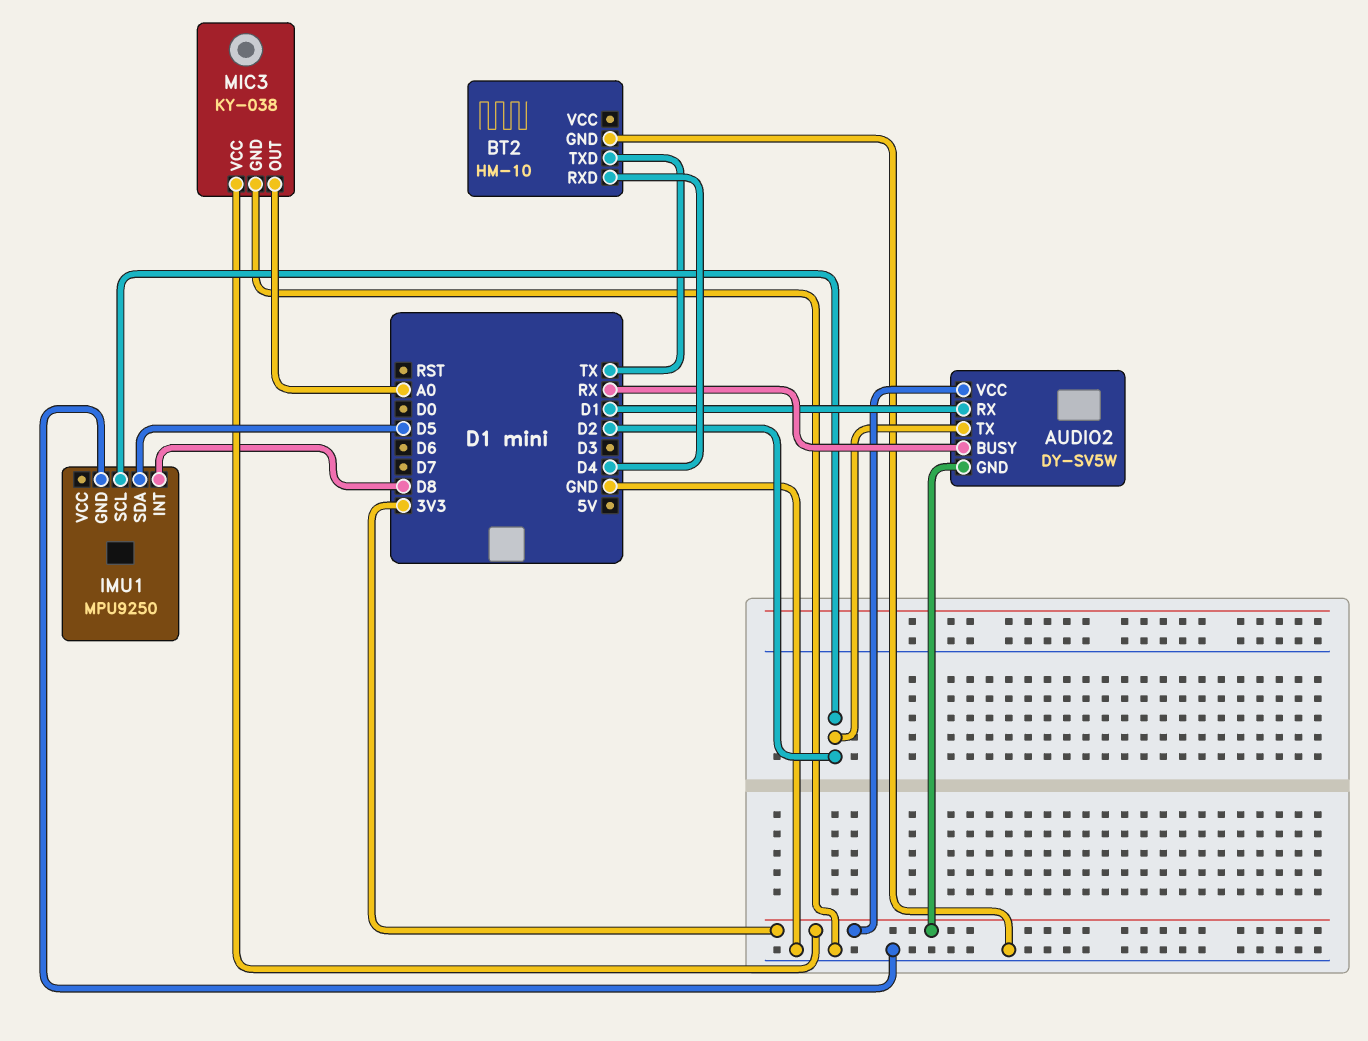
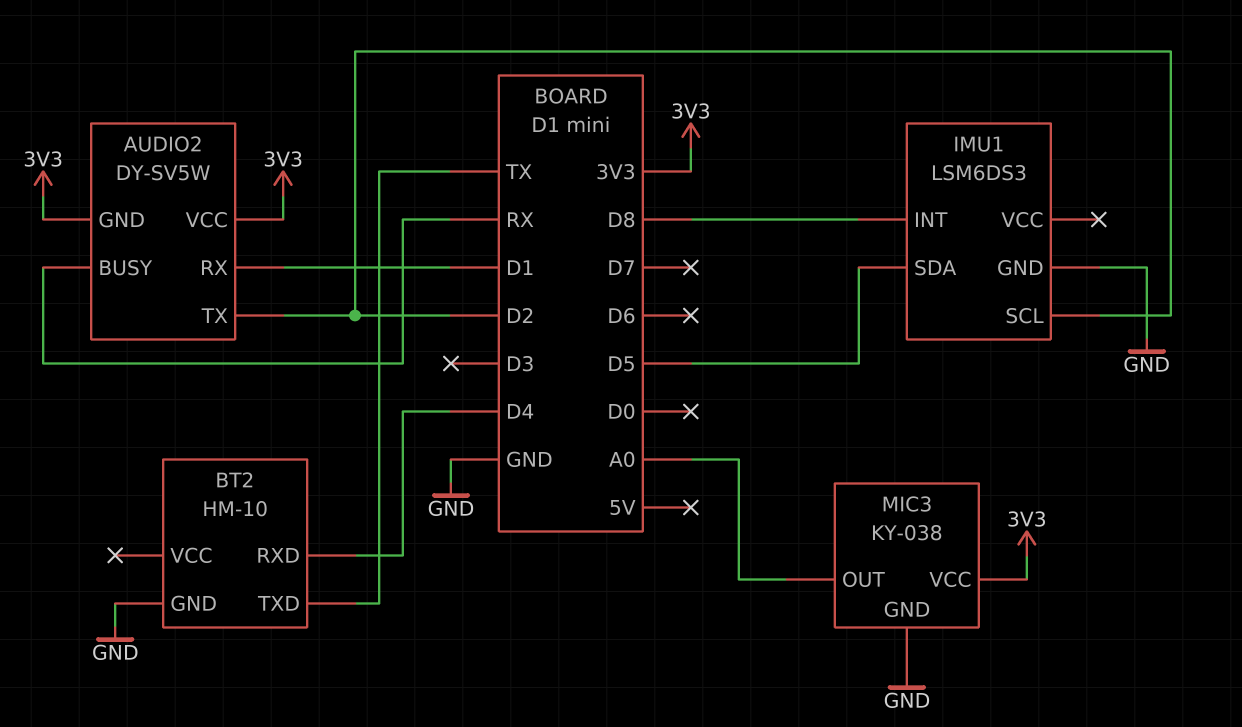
IMU1: MPU9250 -> LSM6DS3

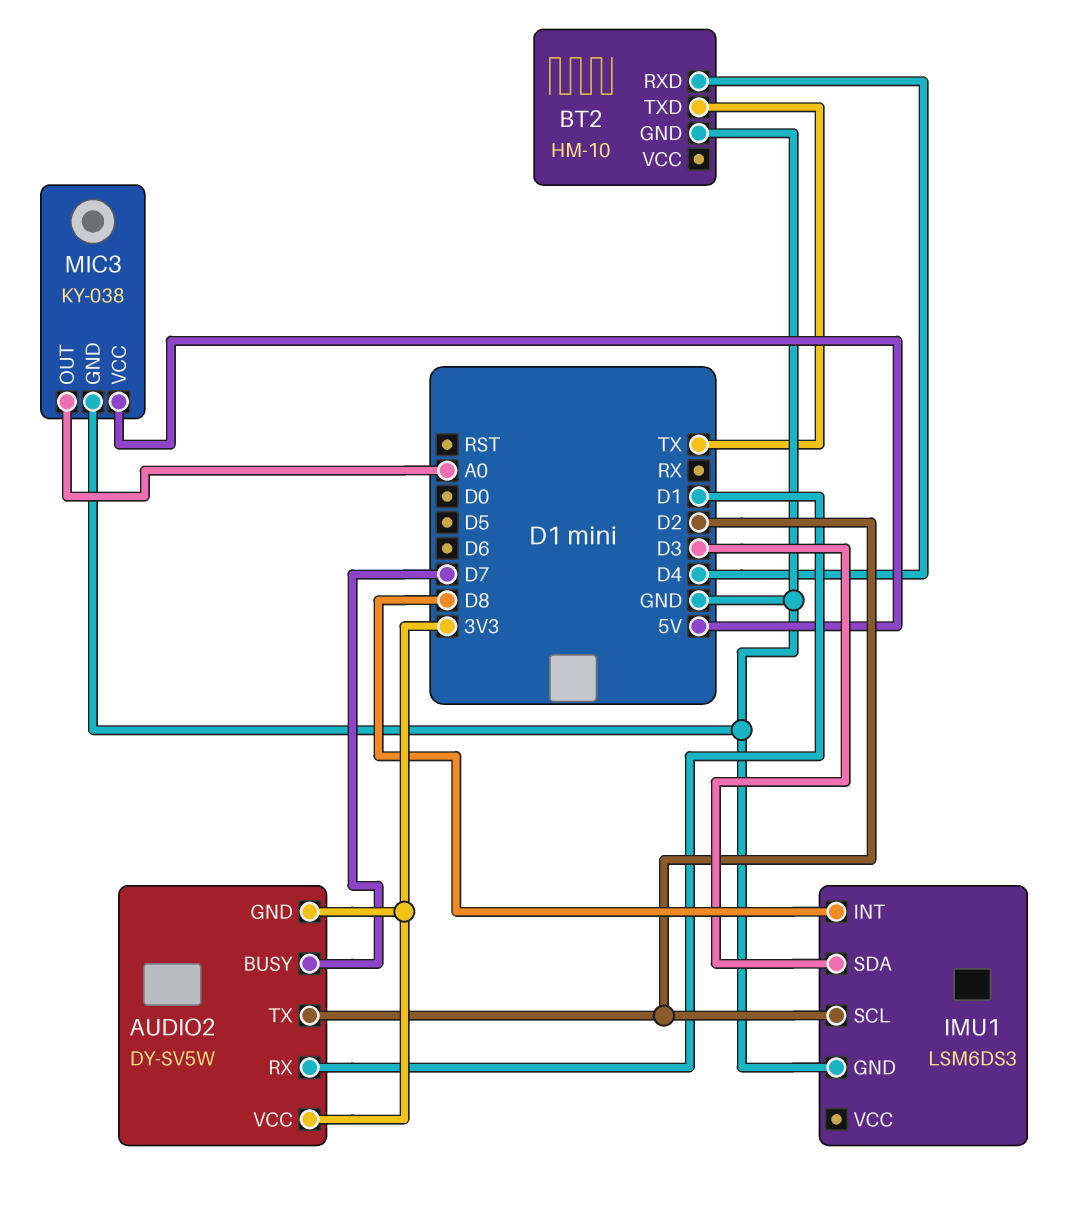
AUDIO2 pin BUSY: RX -> D7
IMU1 pin SDA: D5 -> D3
MIC3 pin VCC: 3V3 -> 5V

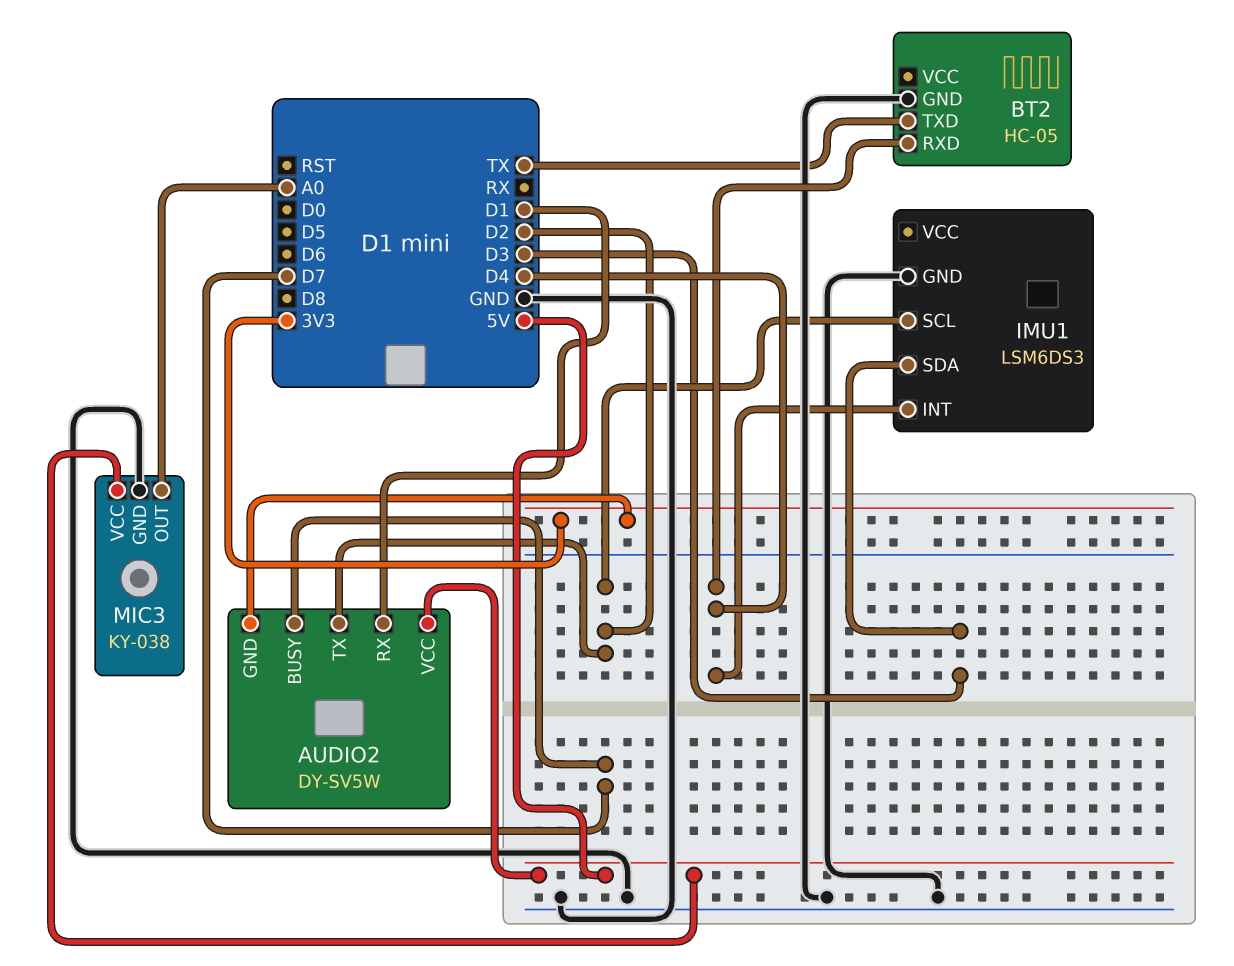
AUDIO2 pin VCC: 3V3 -> 5V
BT2: HM-10 -> HC-05
IMU1 pin INT: D8 -> D4

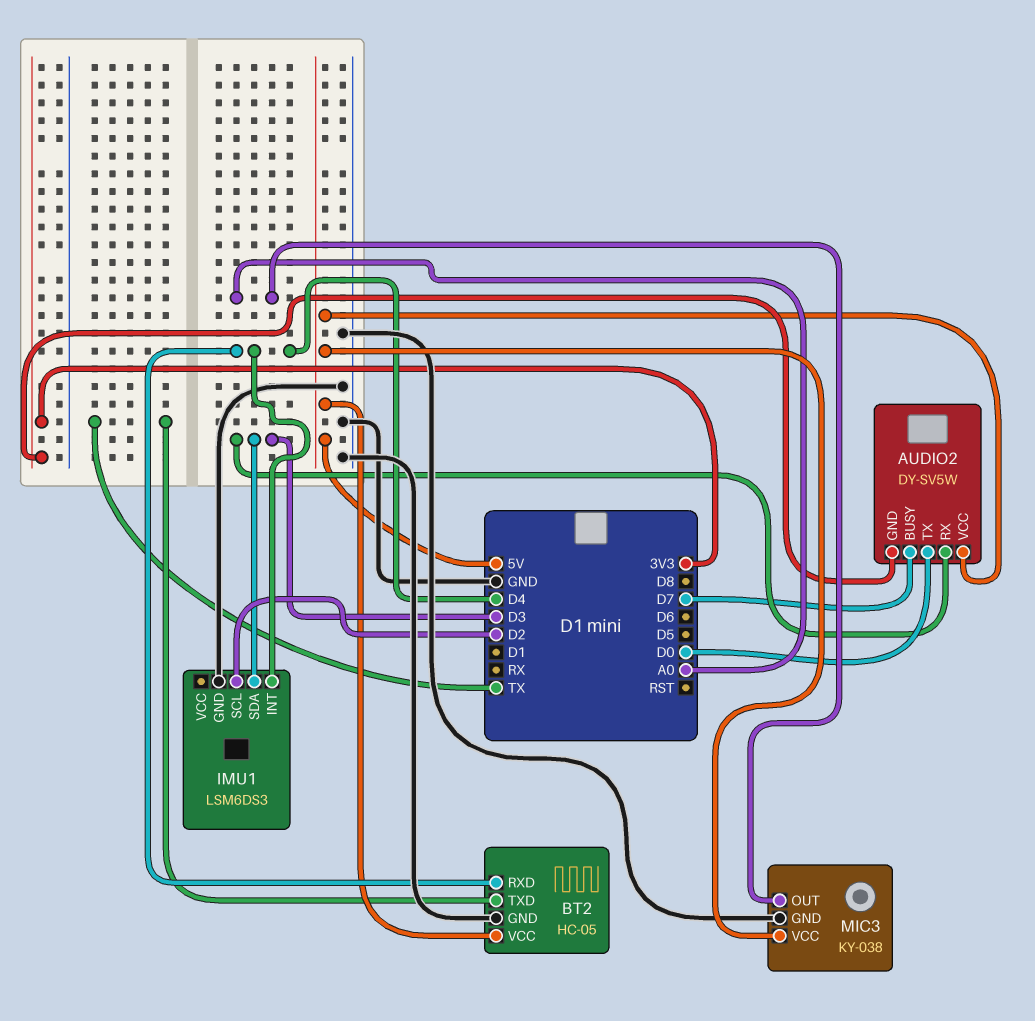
AUDIO2 pin RX: D1 -> D3
AUDIO2 pin TX: D2 -> D0
BT2 pin VCC: none -> 5V

